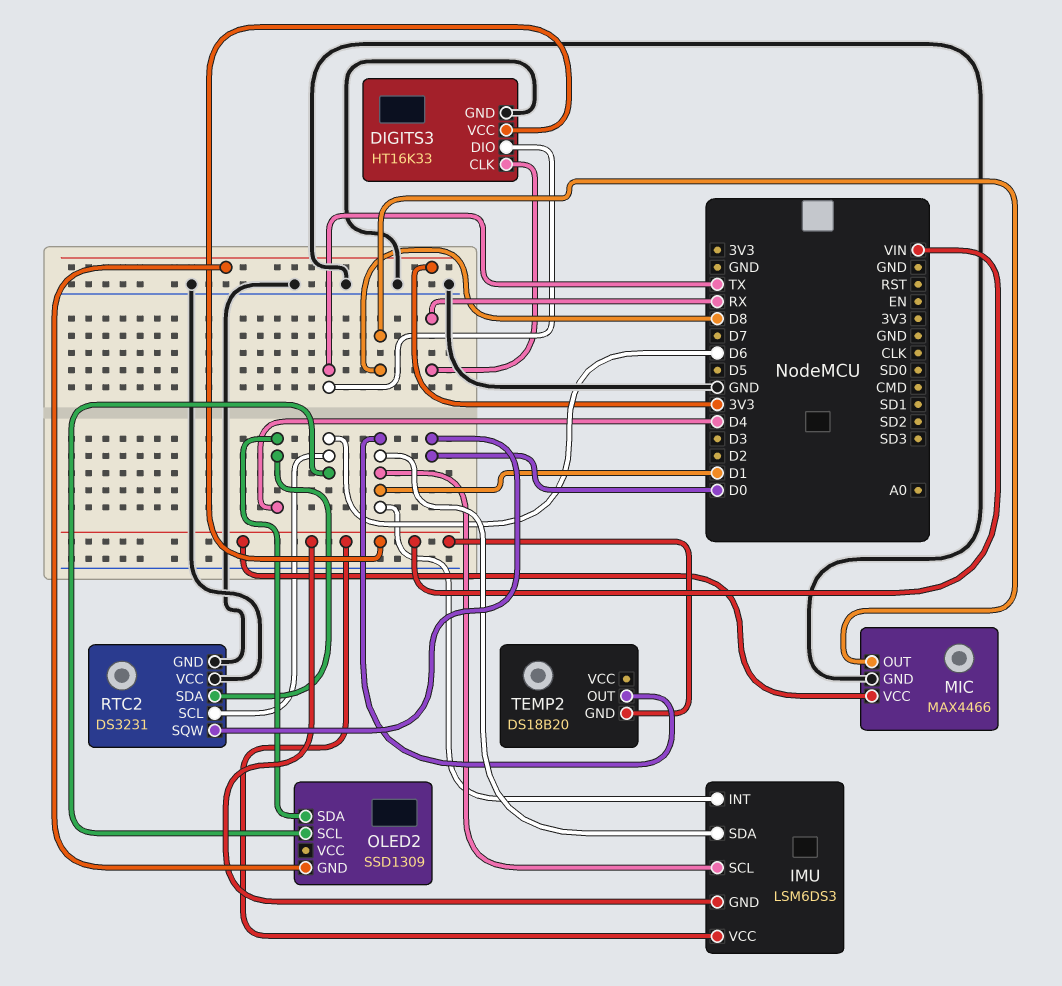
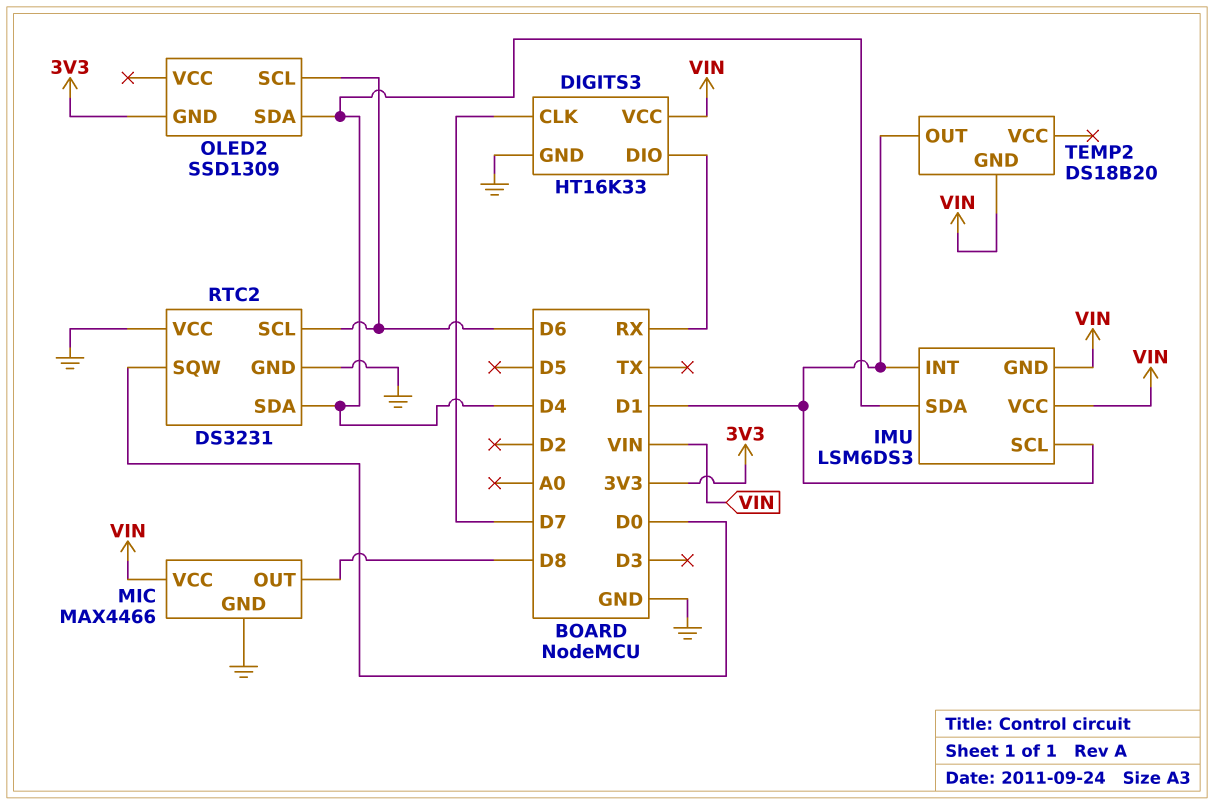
DIGITS3 pin CLK: RX -> D7
DIGITS3 pin DIO: TX -> RX
IMU pin SDA: D1 -> D4

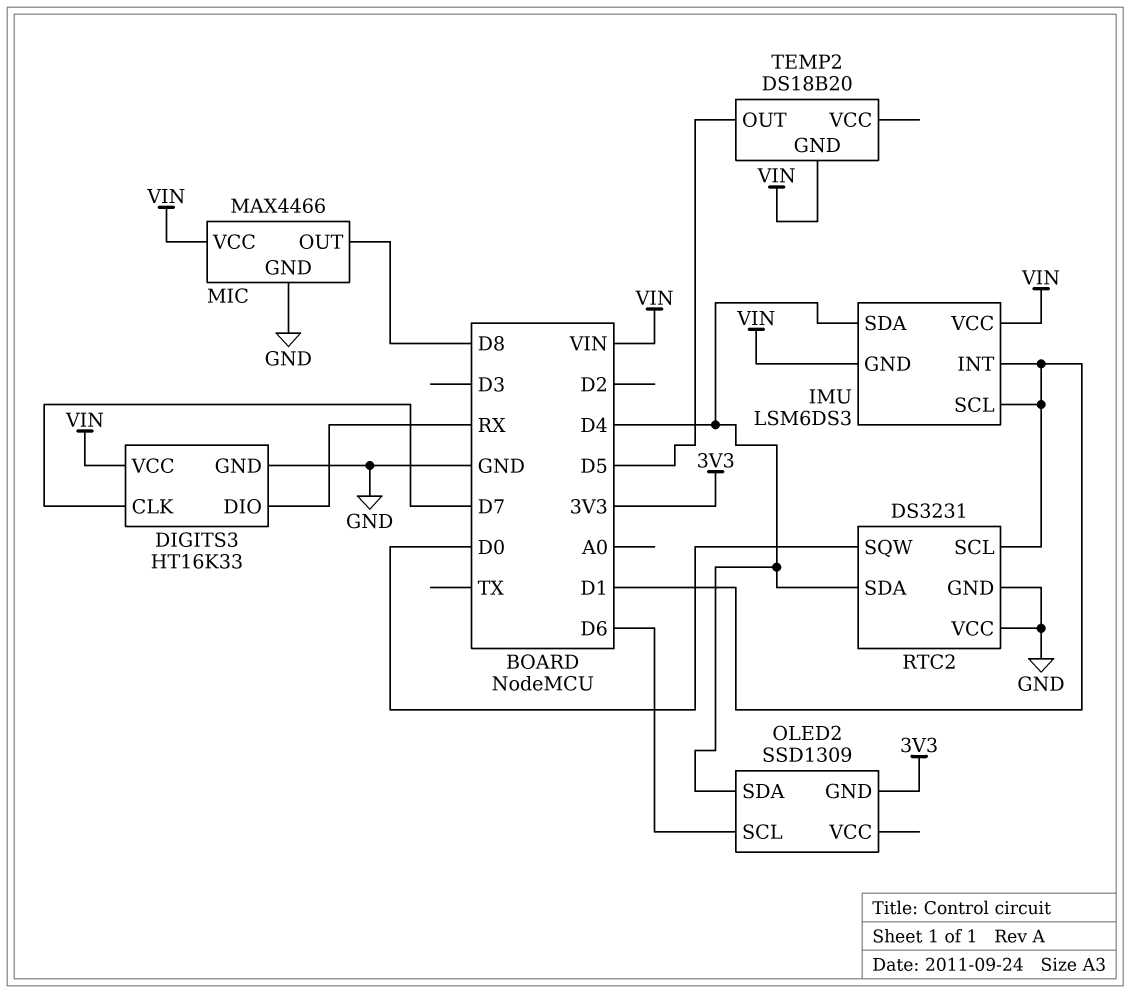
RTC2 pin SCL: D6 -> D1
TEMP2 pin OUT: D1 -> D5

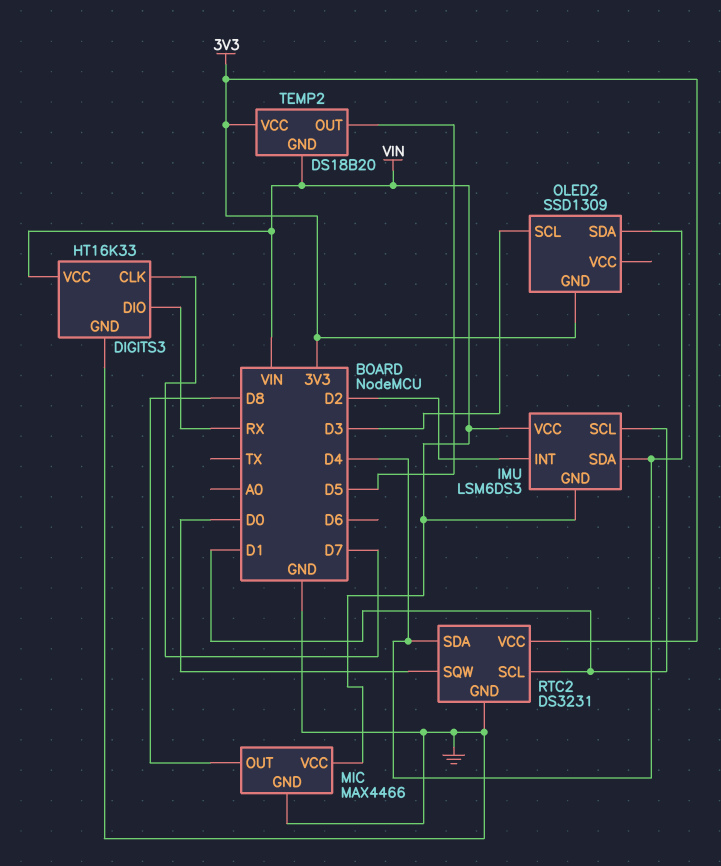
IMU pin INT: D1 -> D2
OLED2 pin SCL: D6 -> D3
RTC2 pin VCC: GND -> 3V3
TEMP2 pin VCC: none -> 3V3

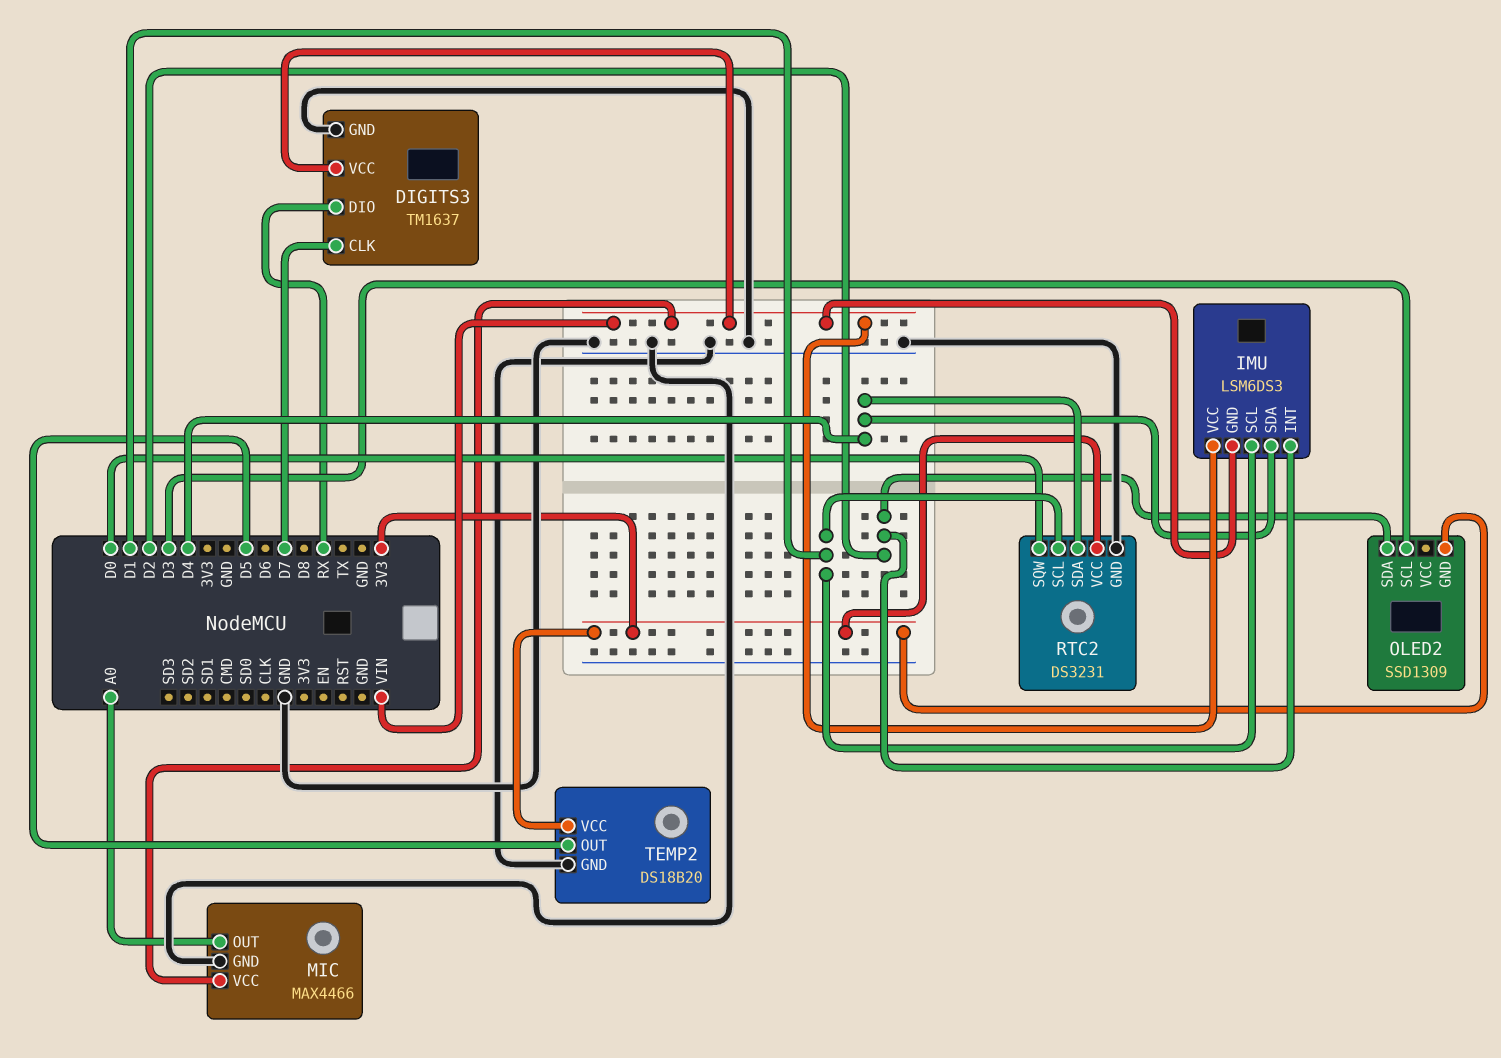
DIGITS3: HT16K33 -> TM1637
MIC pin OUT: D8 -> A0
OLED2 pin SDA: D4 -> D2
TEMP2 pin GND: VIN -> GND

